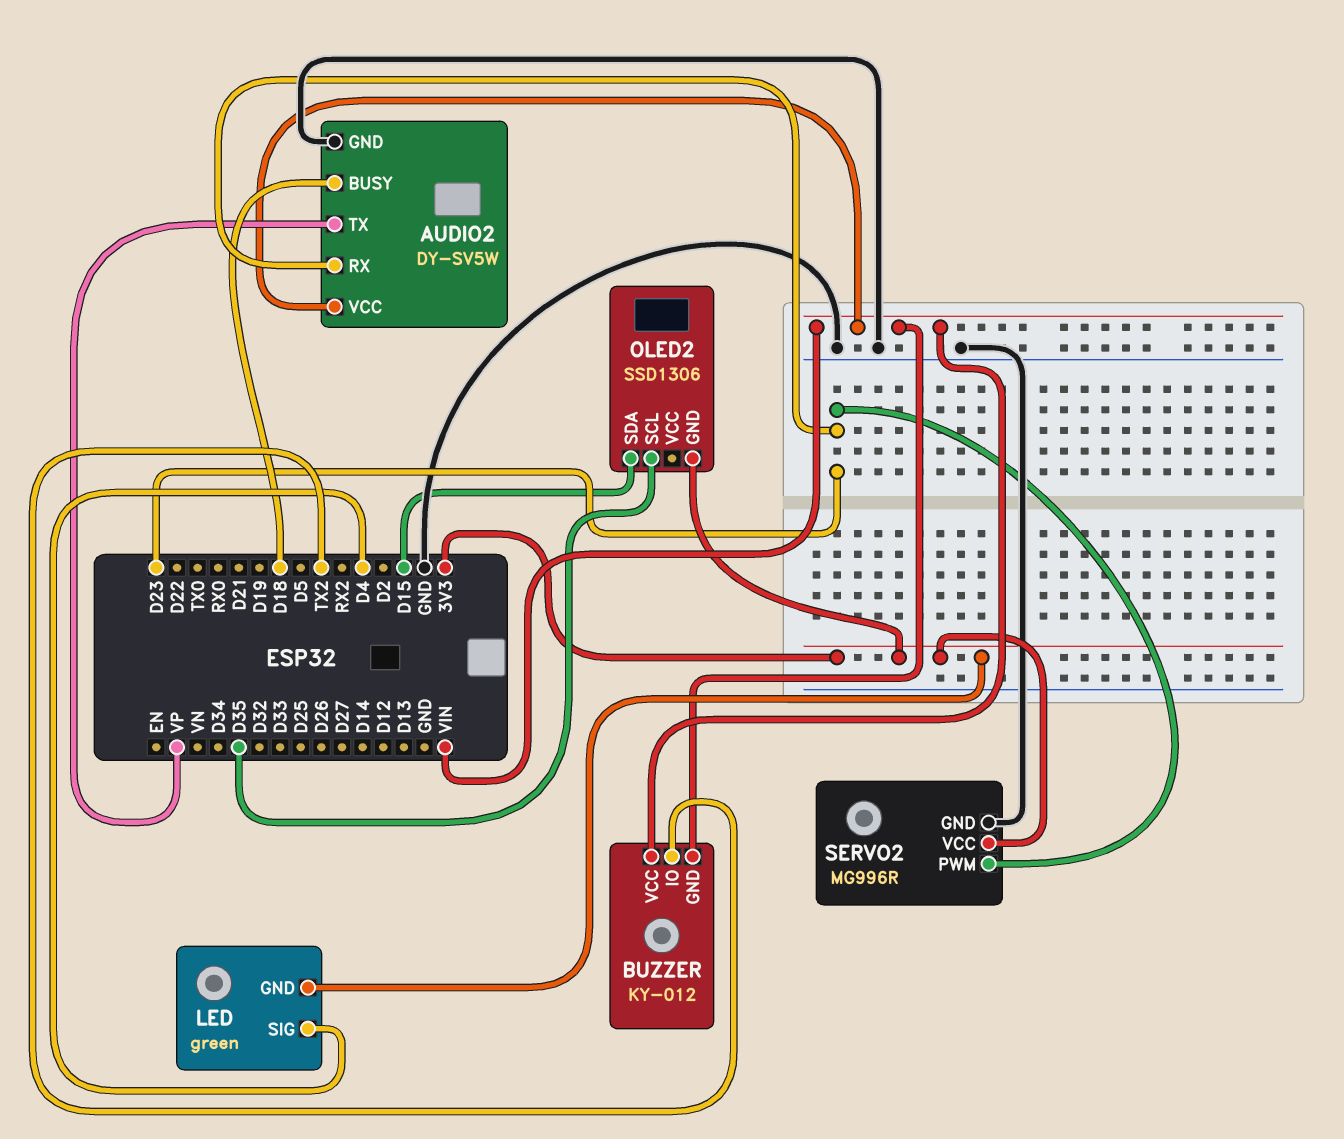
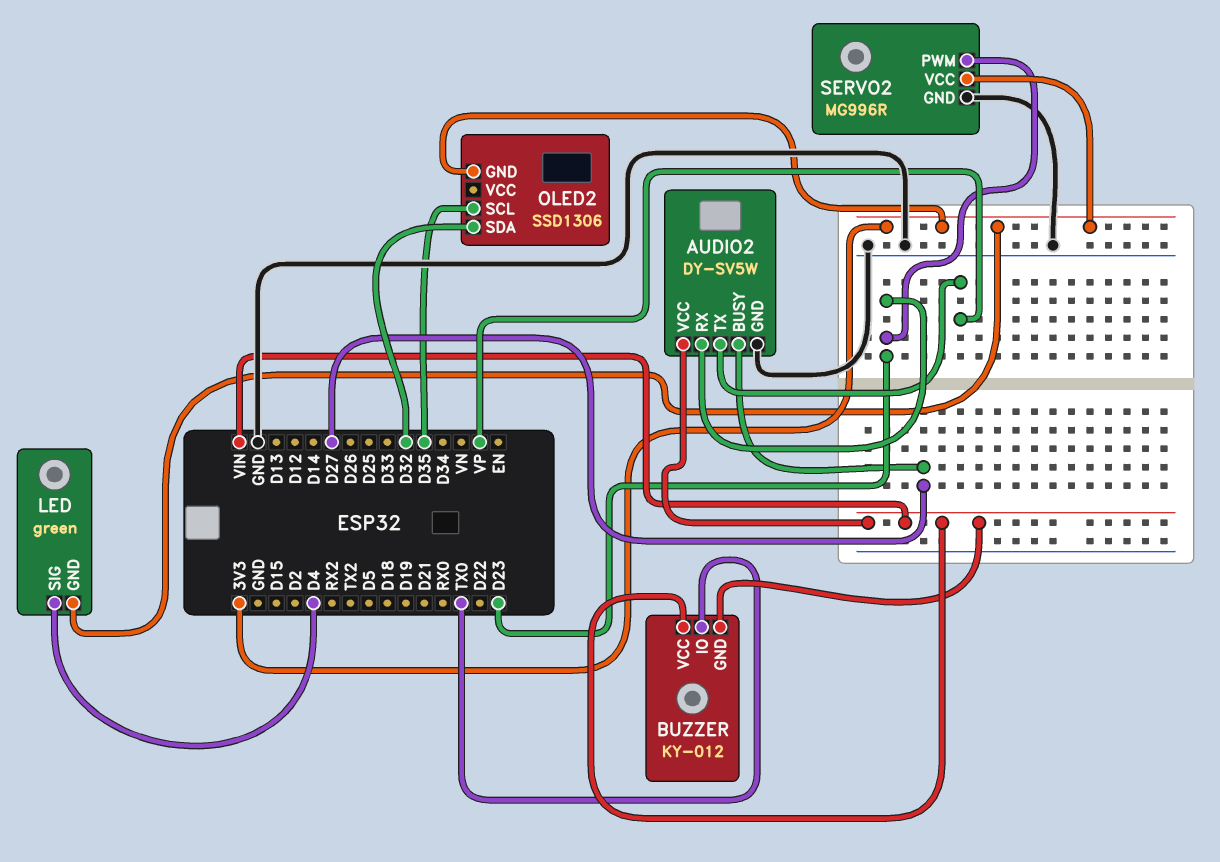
AUDIO2 pin BUSY: D18 -> D27
BUZZER pin IO: TX2 -> TX0
OLED2 pin SDA: D15 -> D32

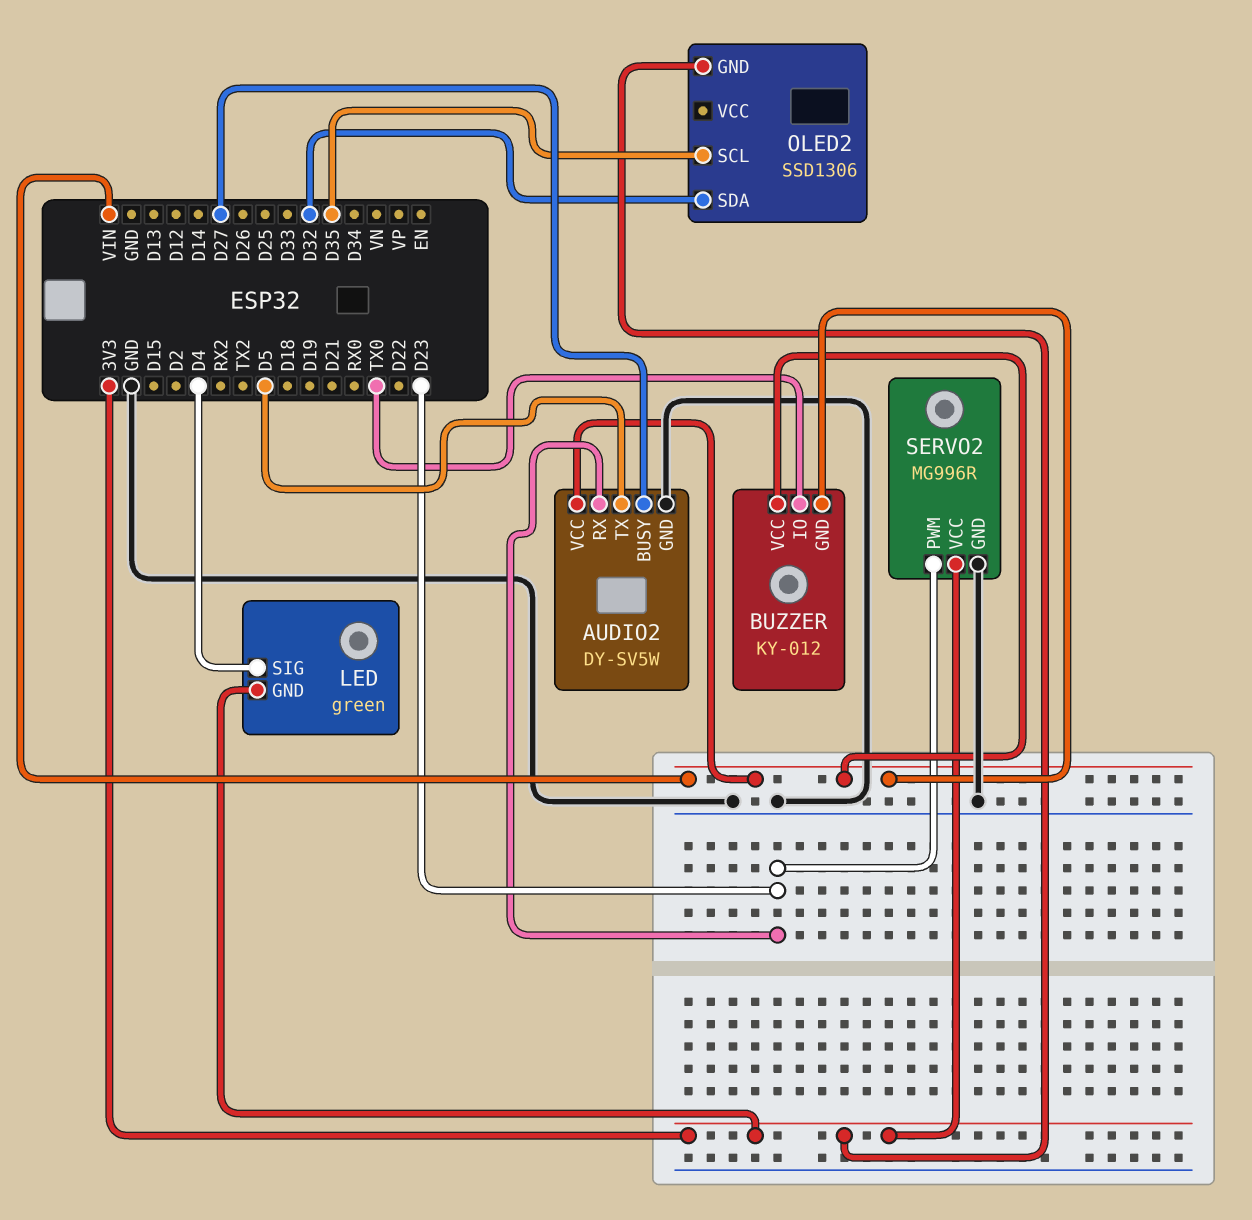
AUDIO2 pin TX: VP -> D5

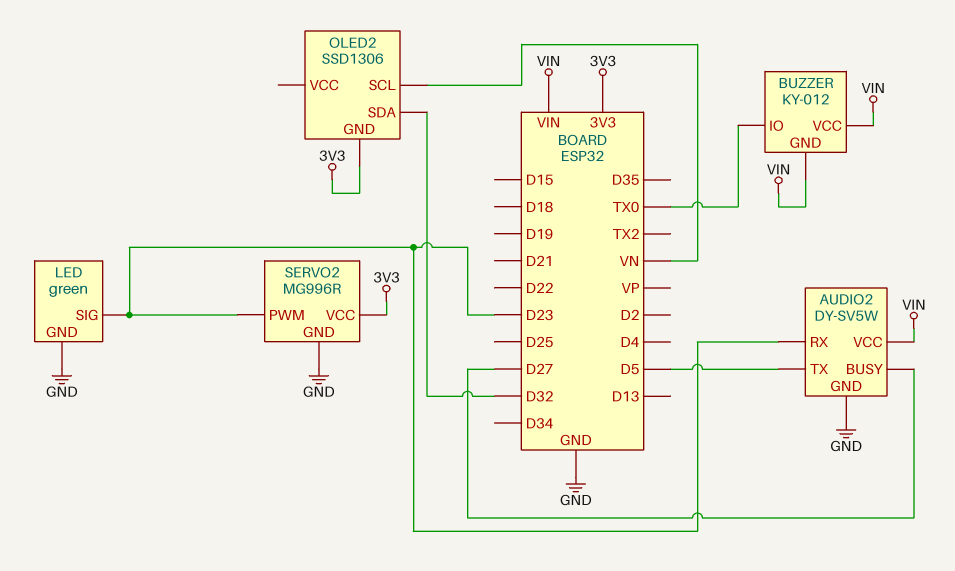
LED pin GND: 3V3 -> GND
LED pin SIG: D4 -> D23
OLED2 pin SCL: D35 -> VN

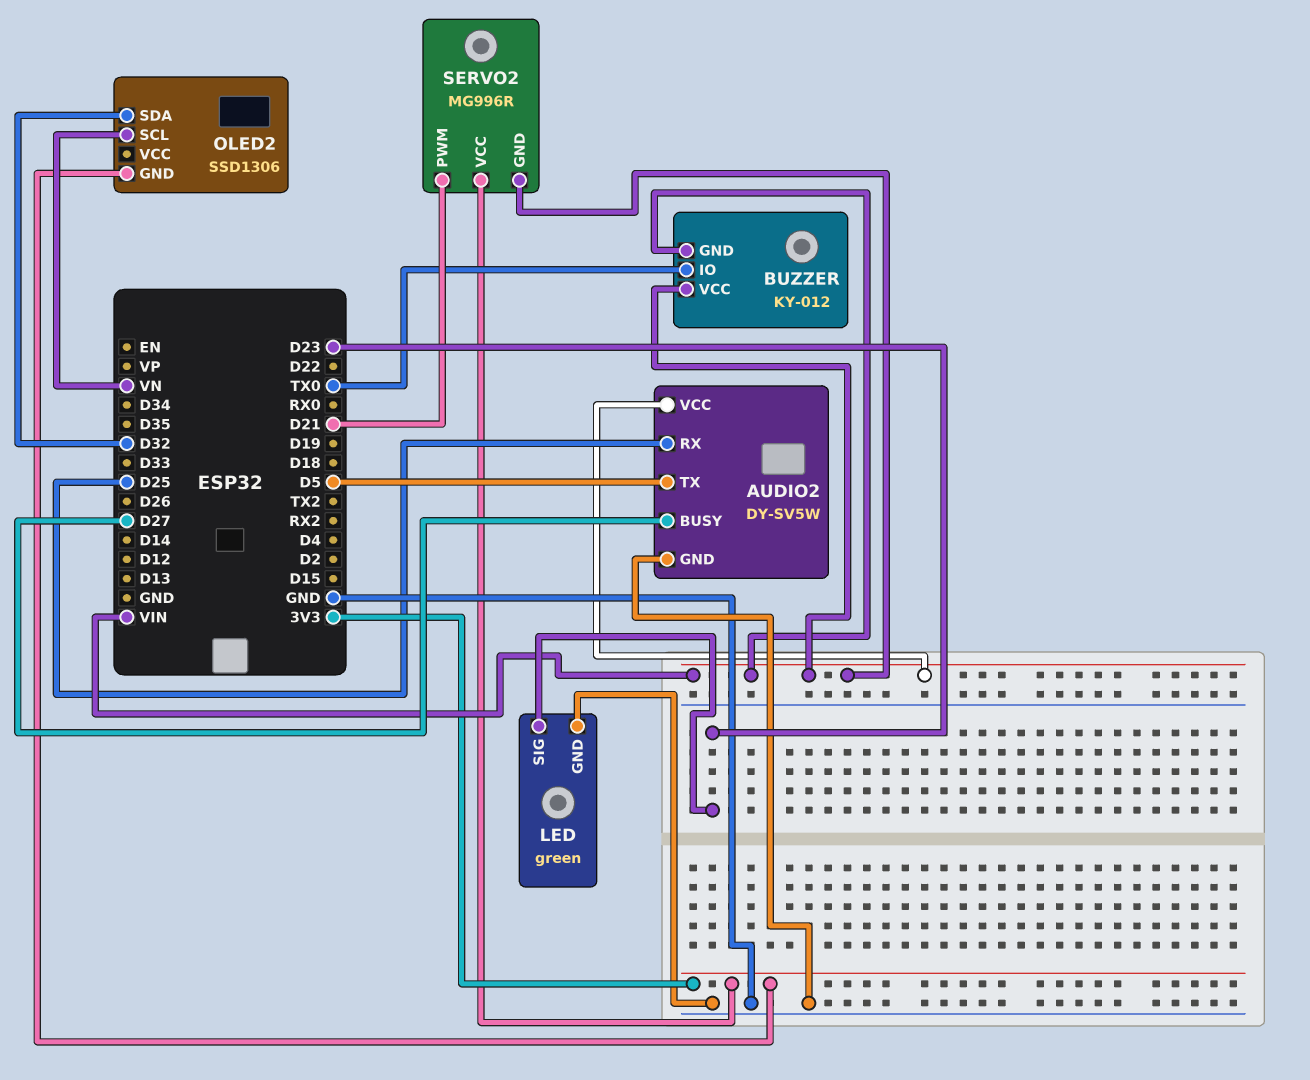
AUDIO2 pin RX: D23 -> D25
SERVO2 pin GND: GND -> VIN
SERVO2 pin PWM: D23 -> D21

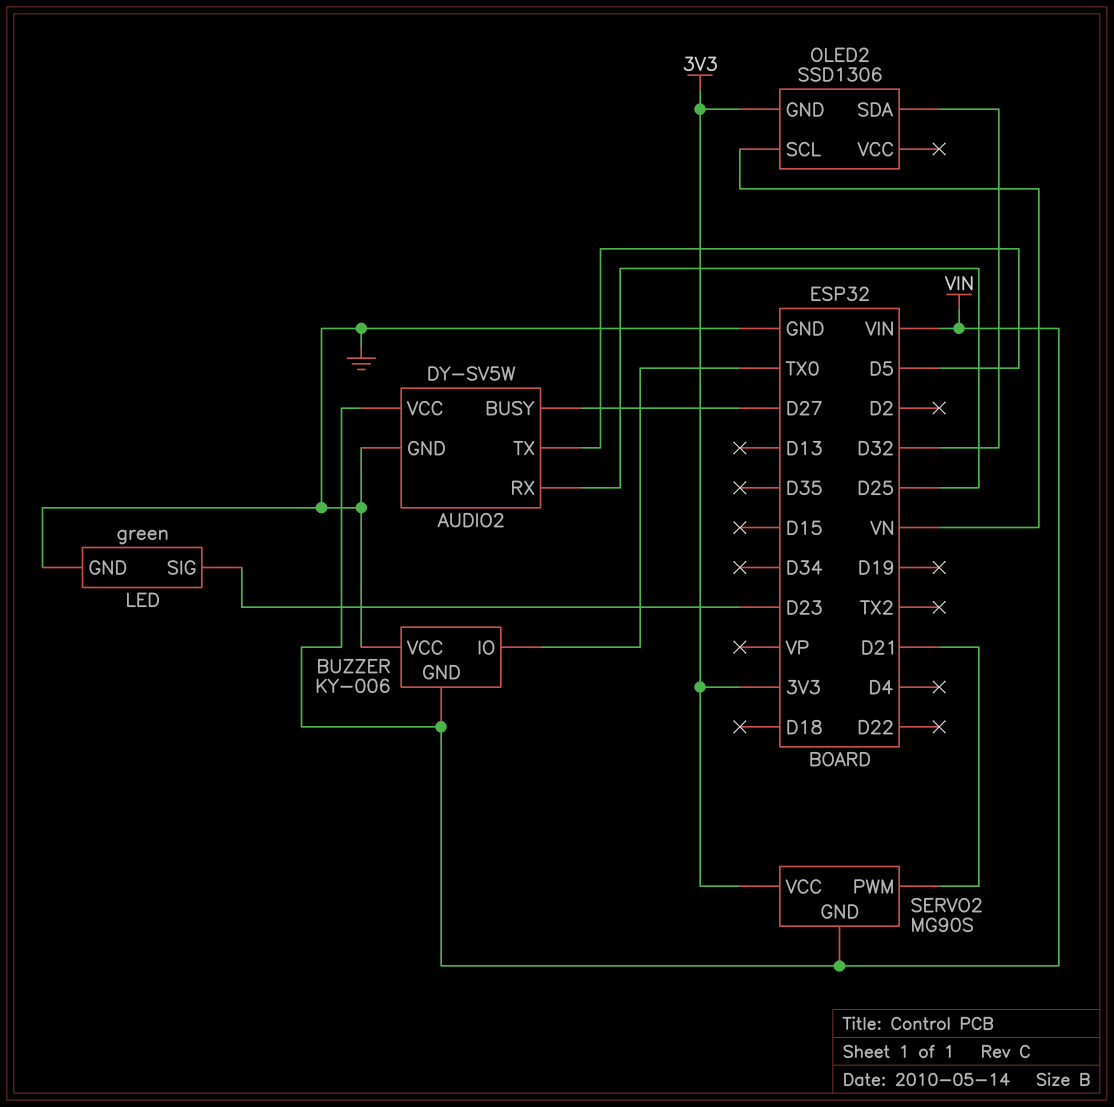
BUZZER: KY-012 -> KY-006
BUZZER pin VCC: VIN -> GND
SERVO2: MG996R -> MG90S

